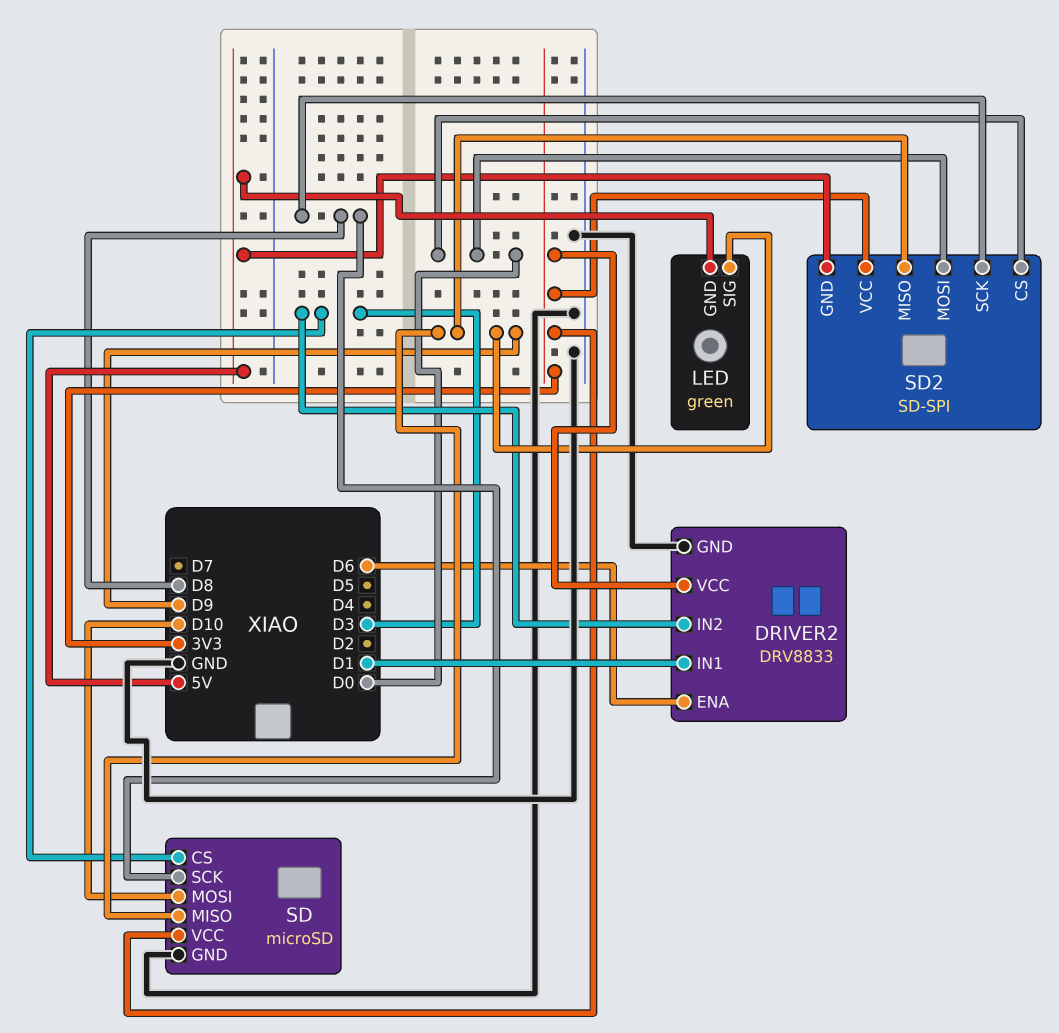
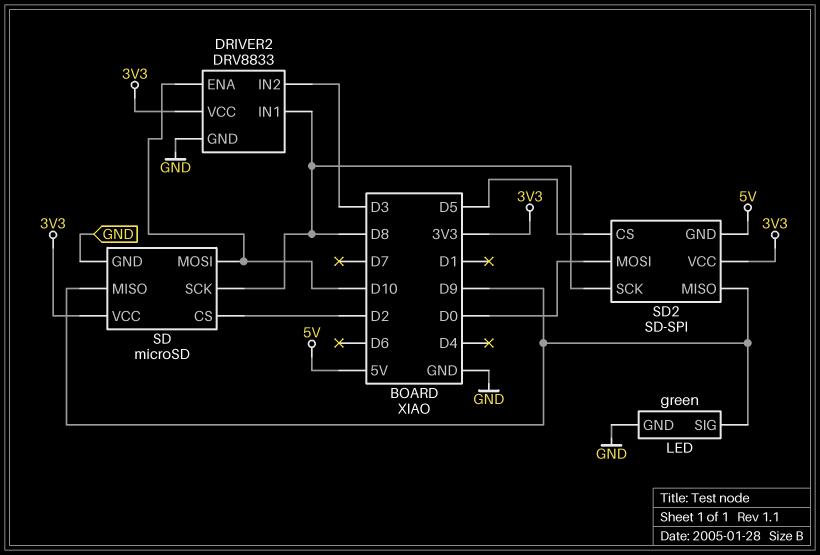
DRIVER2 pin ENA: D6 -> D10
DRIVER2 pin IN1: D1 -> D8
LED pin GND: 5V -> GND
SD pin CS: D3 -> D2
SD2 pin CS: D0 -> D5

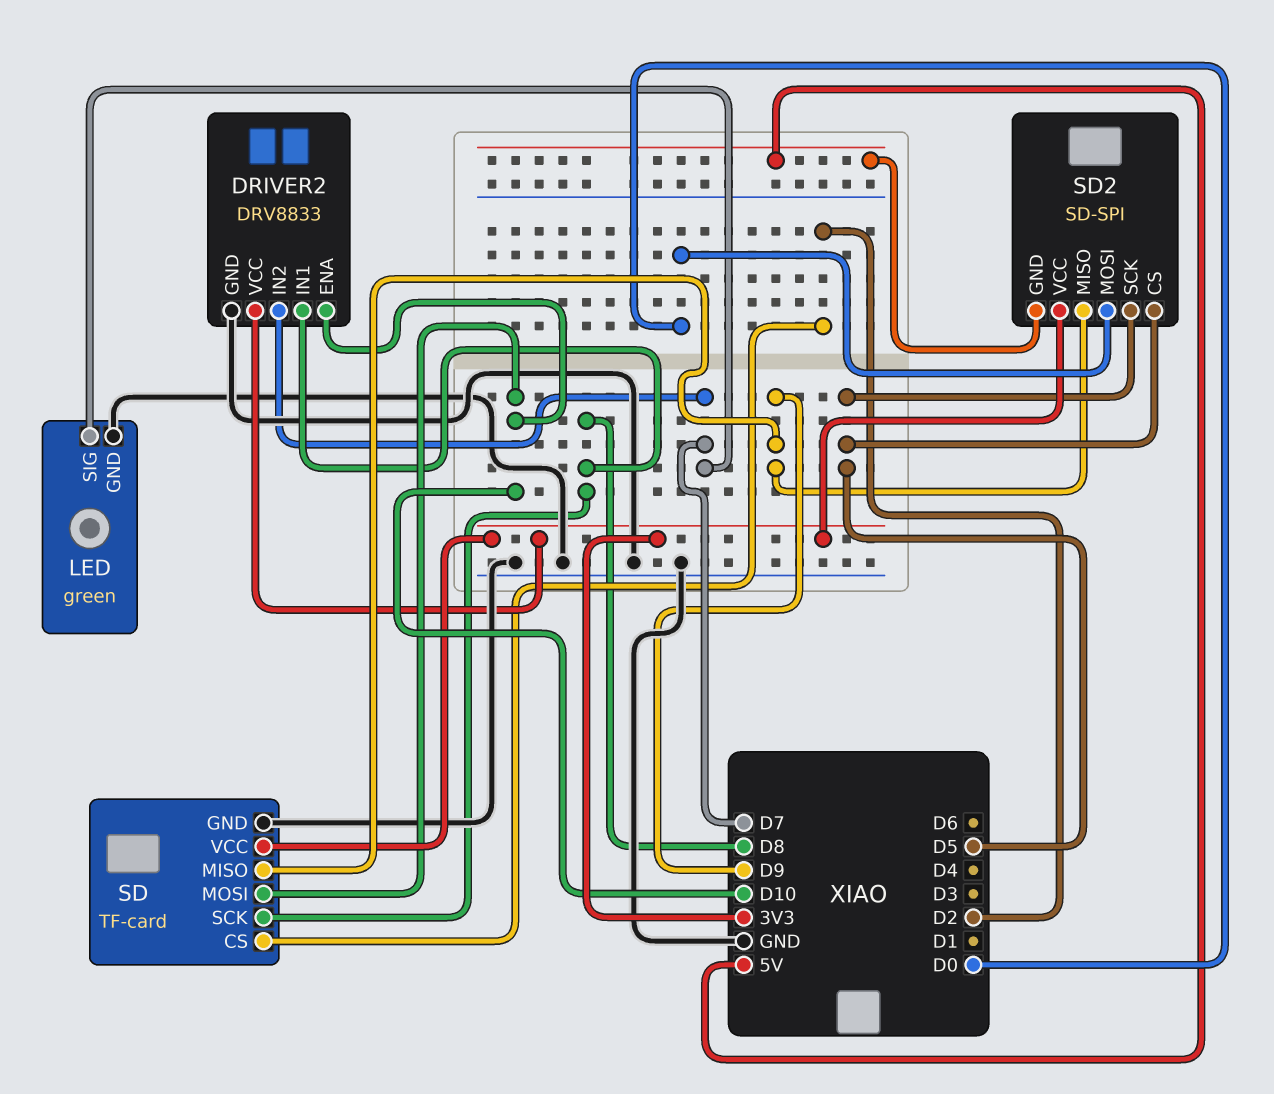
DRIVER2 pin IN2: D3 -> D7
LED pin SIG: D9 -> D7
SD: microSD -> TF-card
SD2 pin SCK: D8 -> D5

